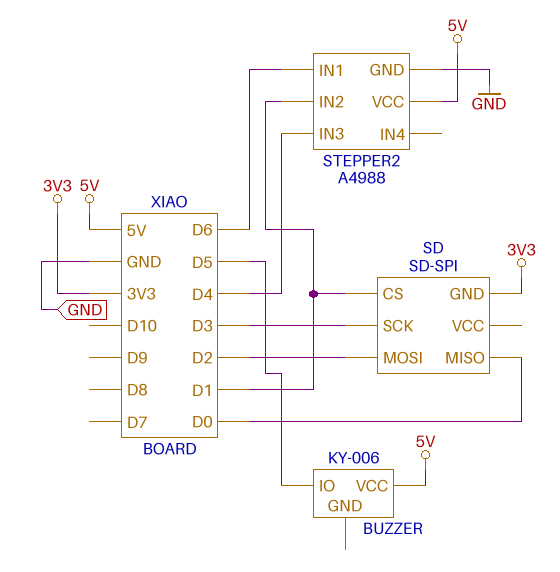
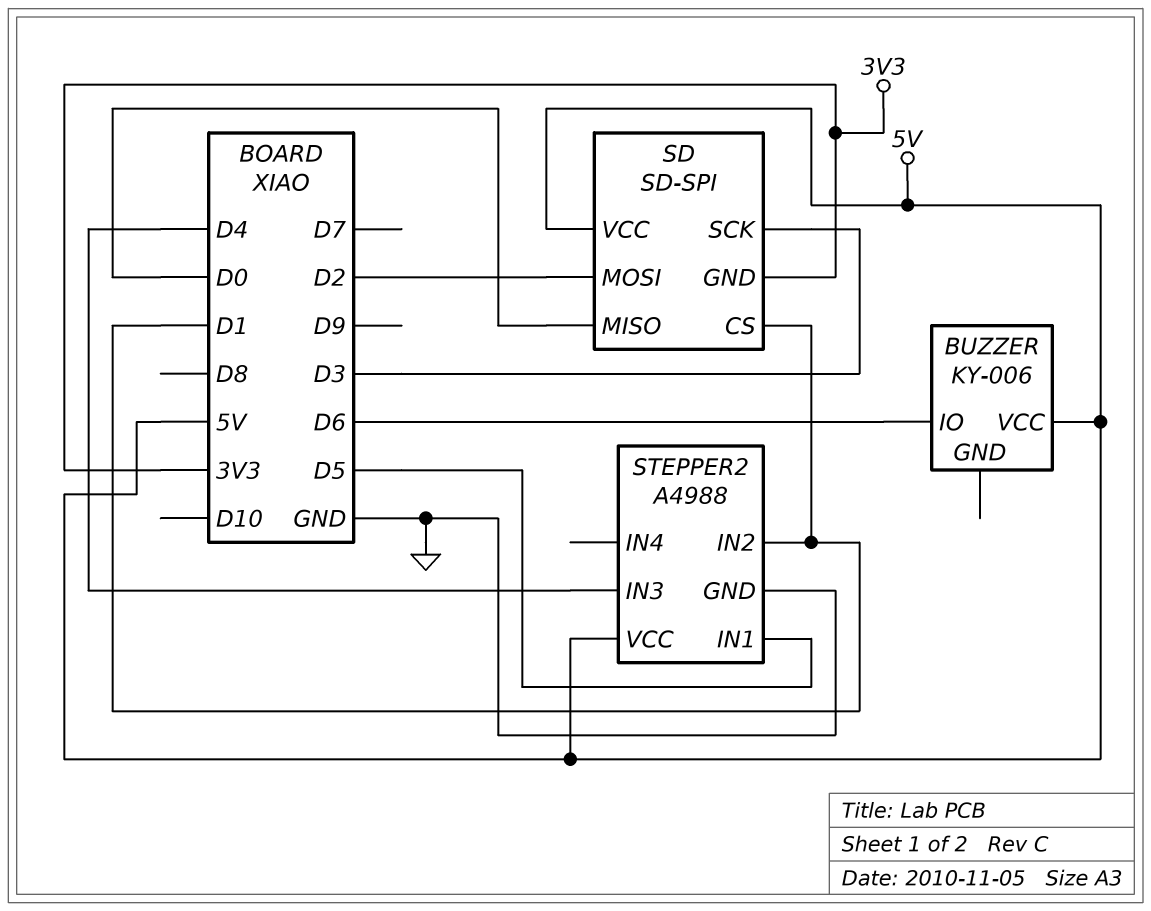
BUZZER pin IO: D5 -> D6
SD pin VCC: none -> 5V
STEPPER2 pin IN1: D6 -> D5

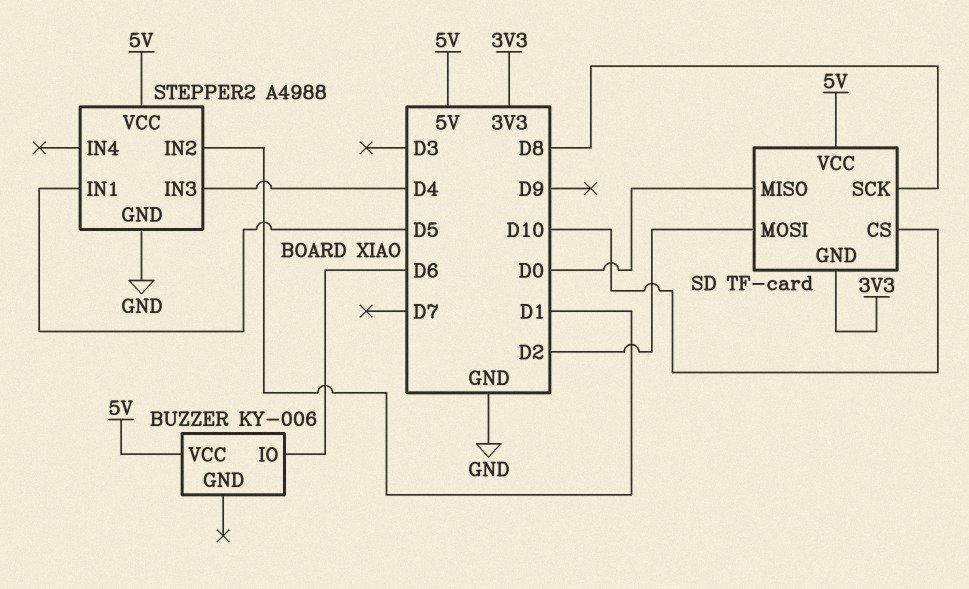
SD: SD-SPI -> TF-card
SD pin CS: D1 -> D10
SD pin SCK: D3 -> D8

